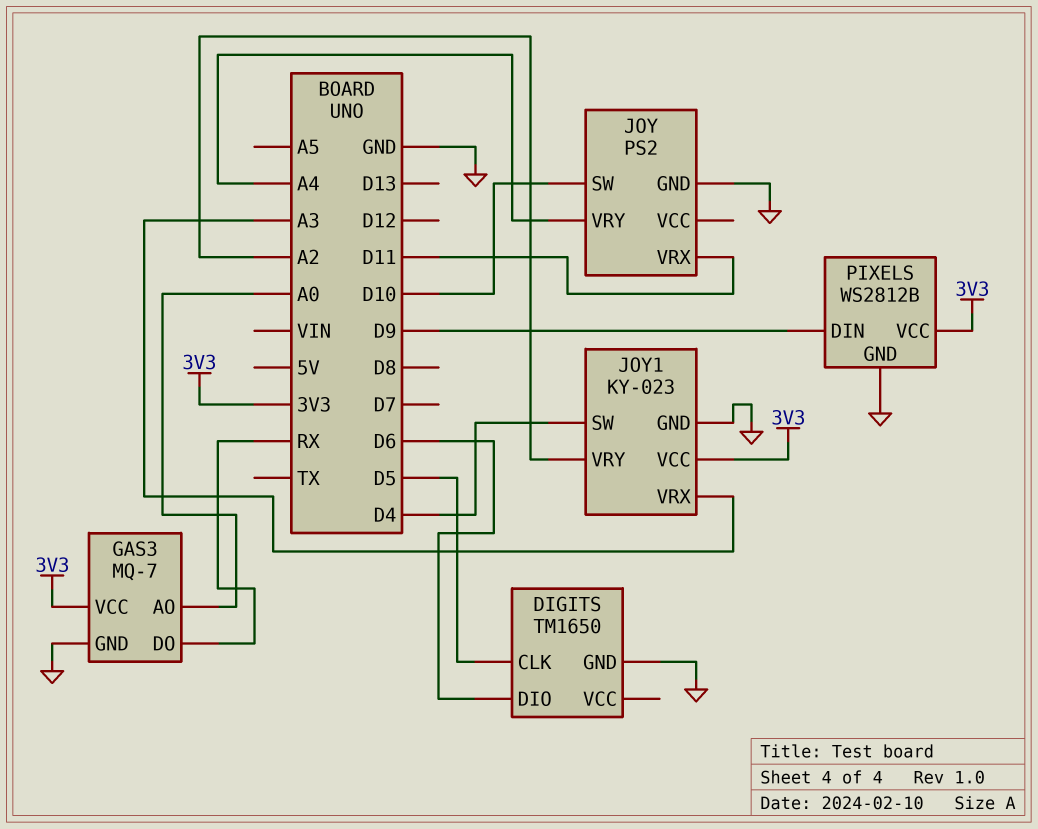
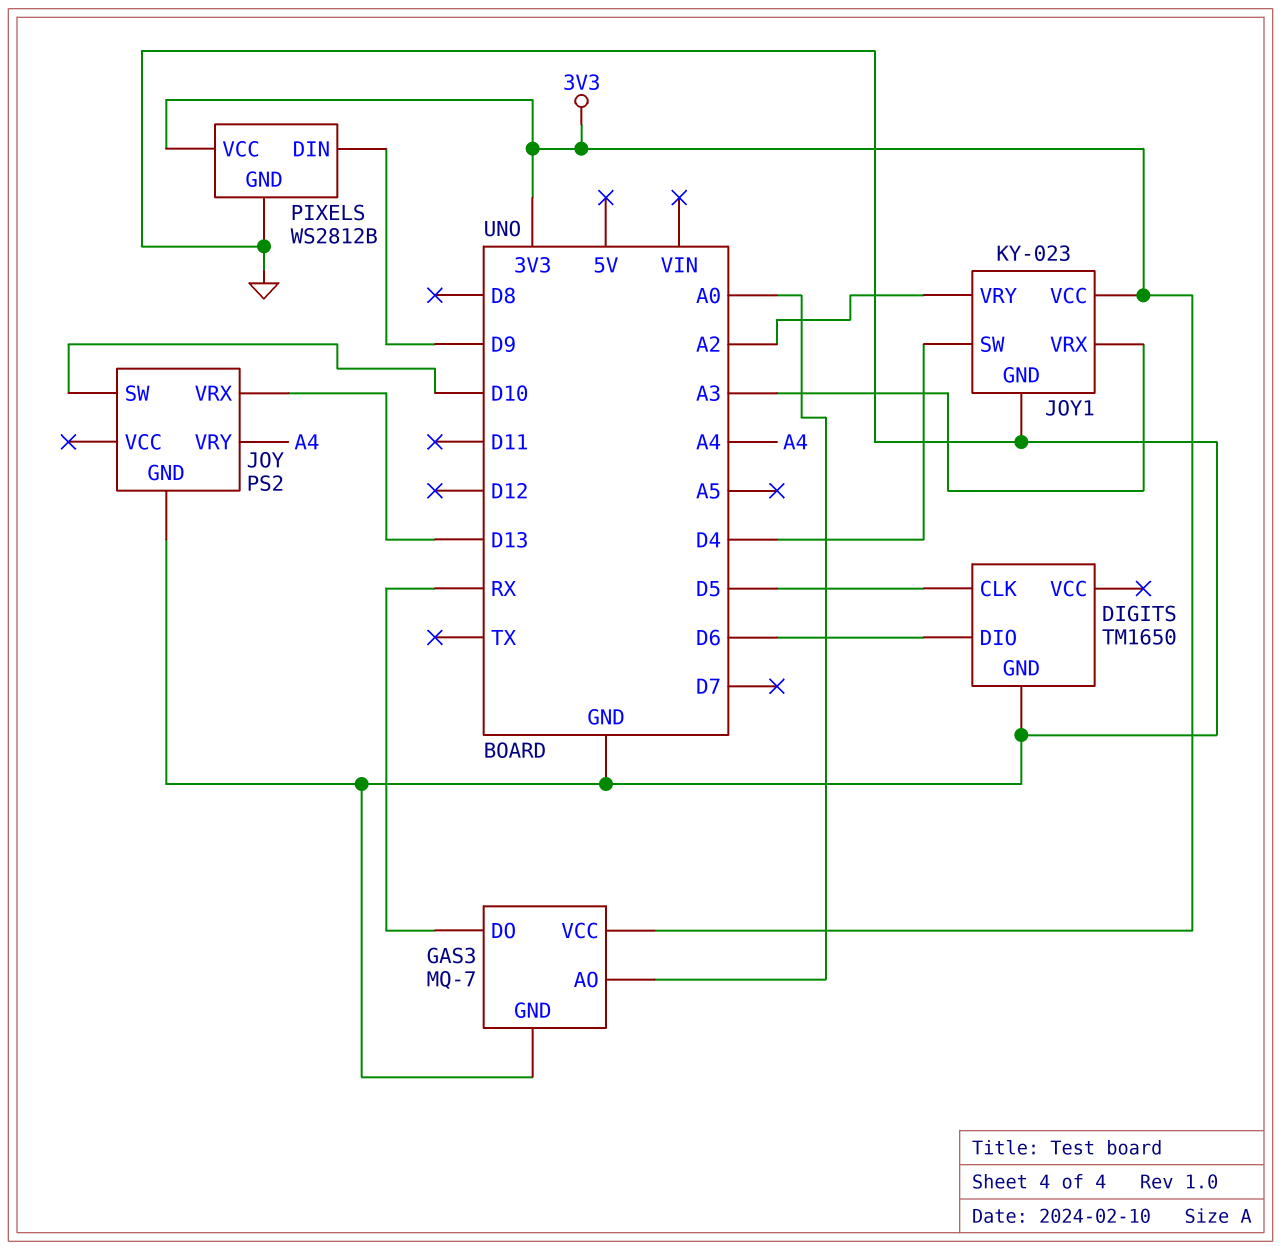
JOY pin VRX: D11 -> D13

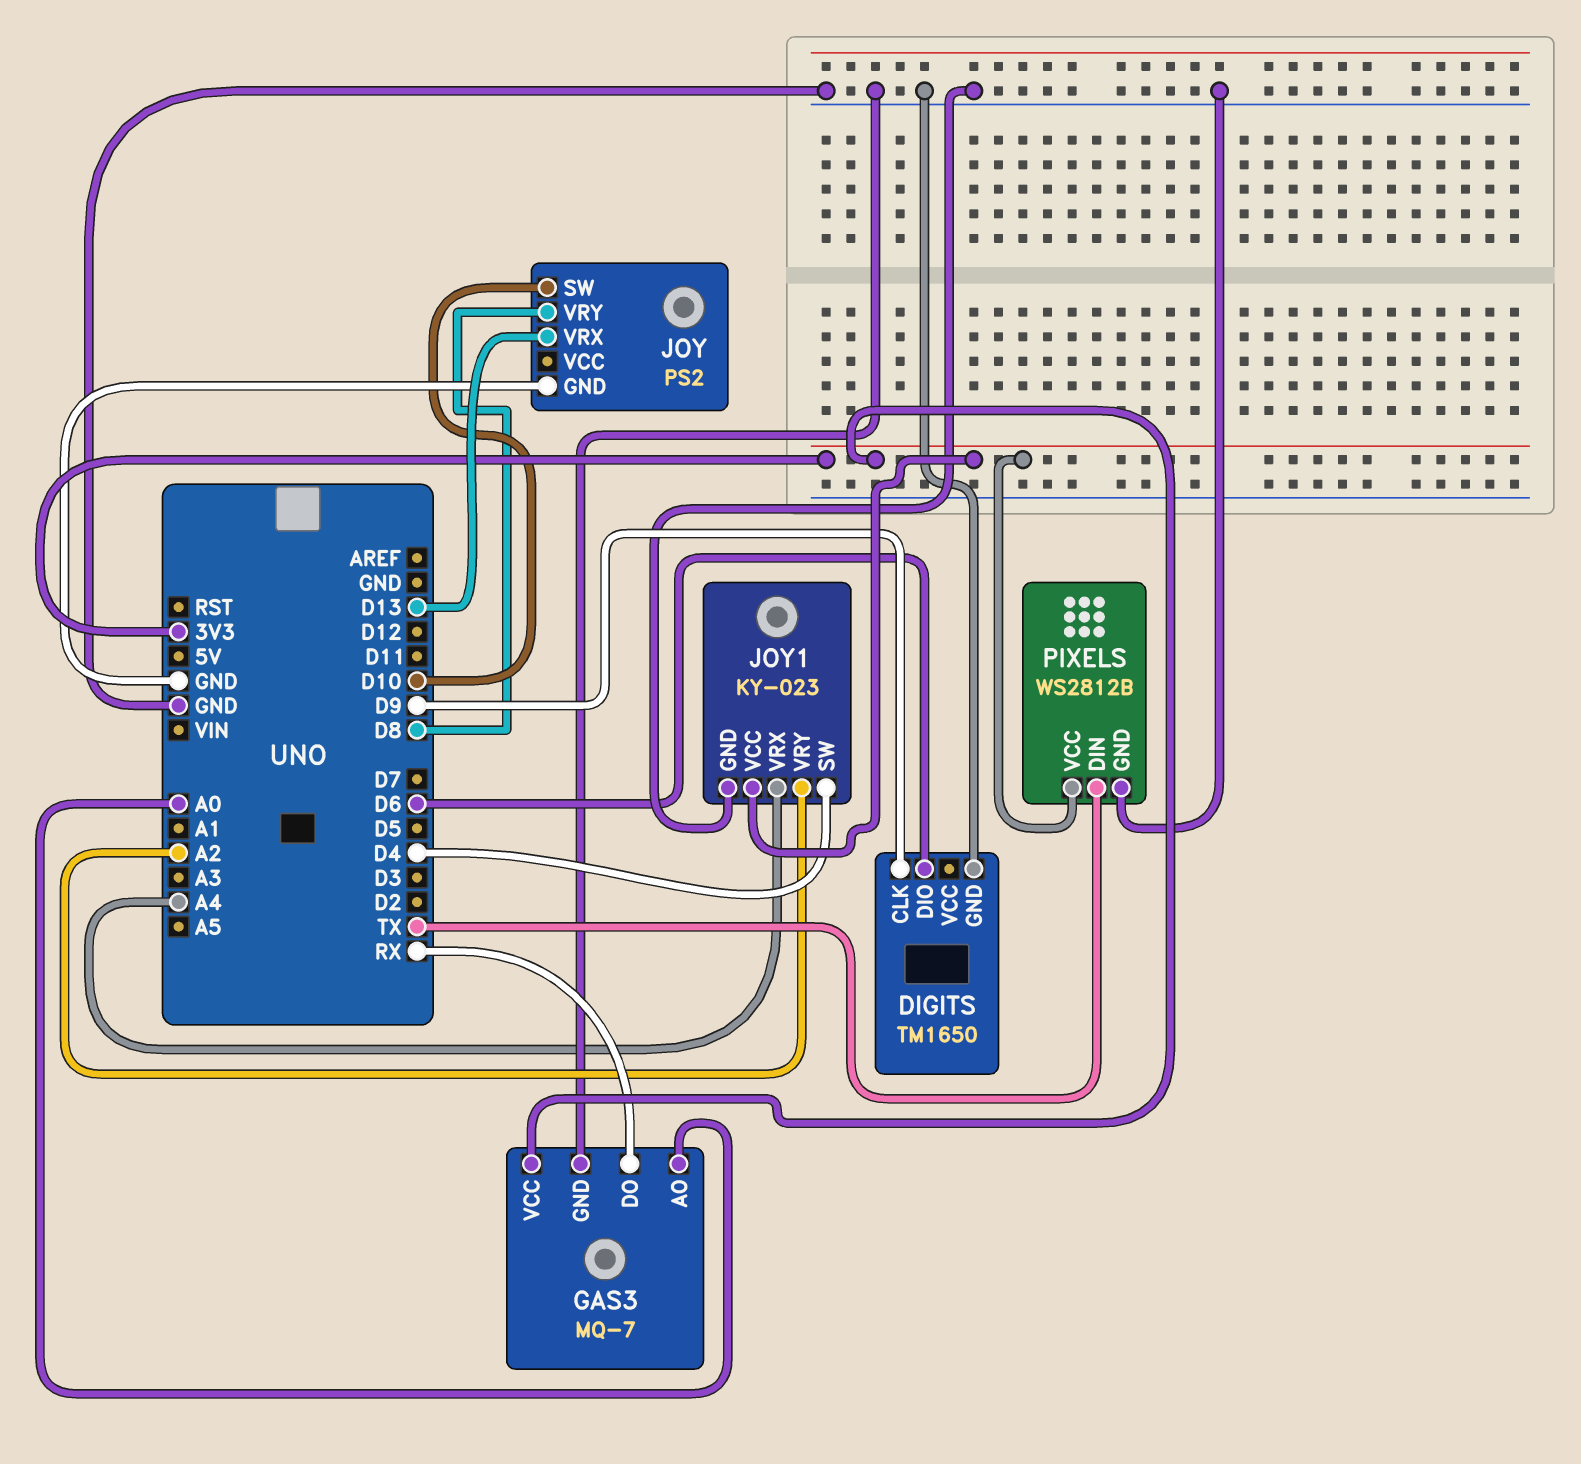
DIGITS pin CLK: D5 -> D9
JOY pin VRY: A4 -> D8
JOY1 pin VRX: A3 -> A4
PIXELS pin DIN: D9 -> TX

